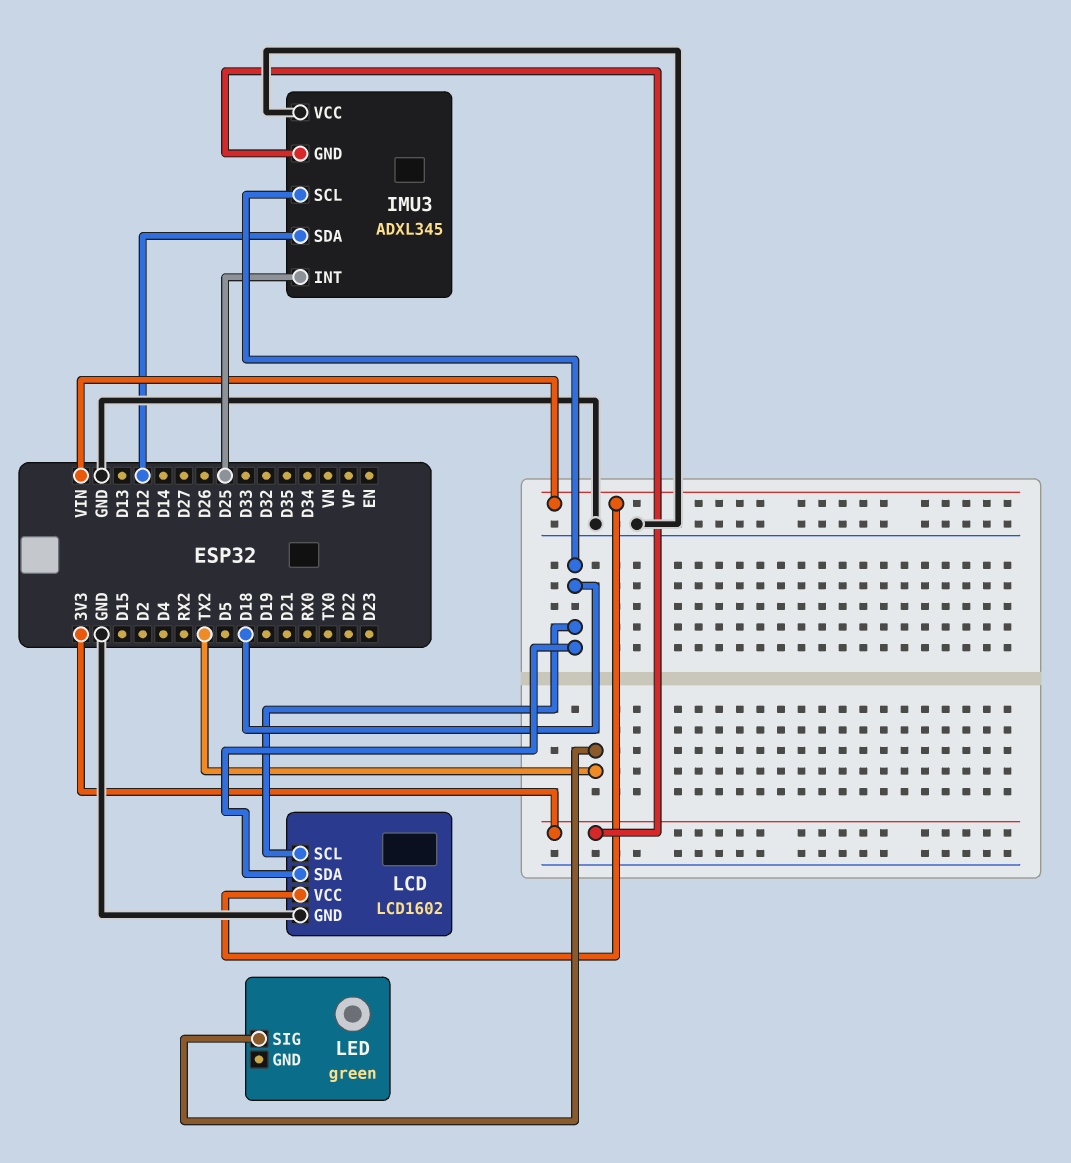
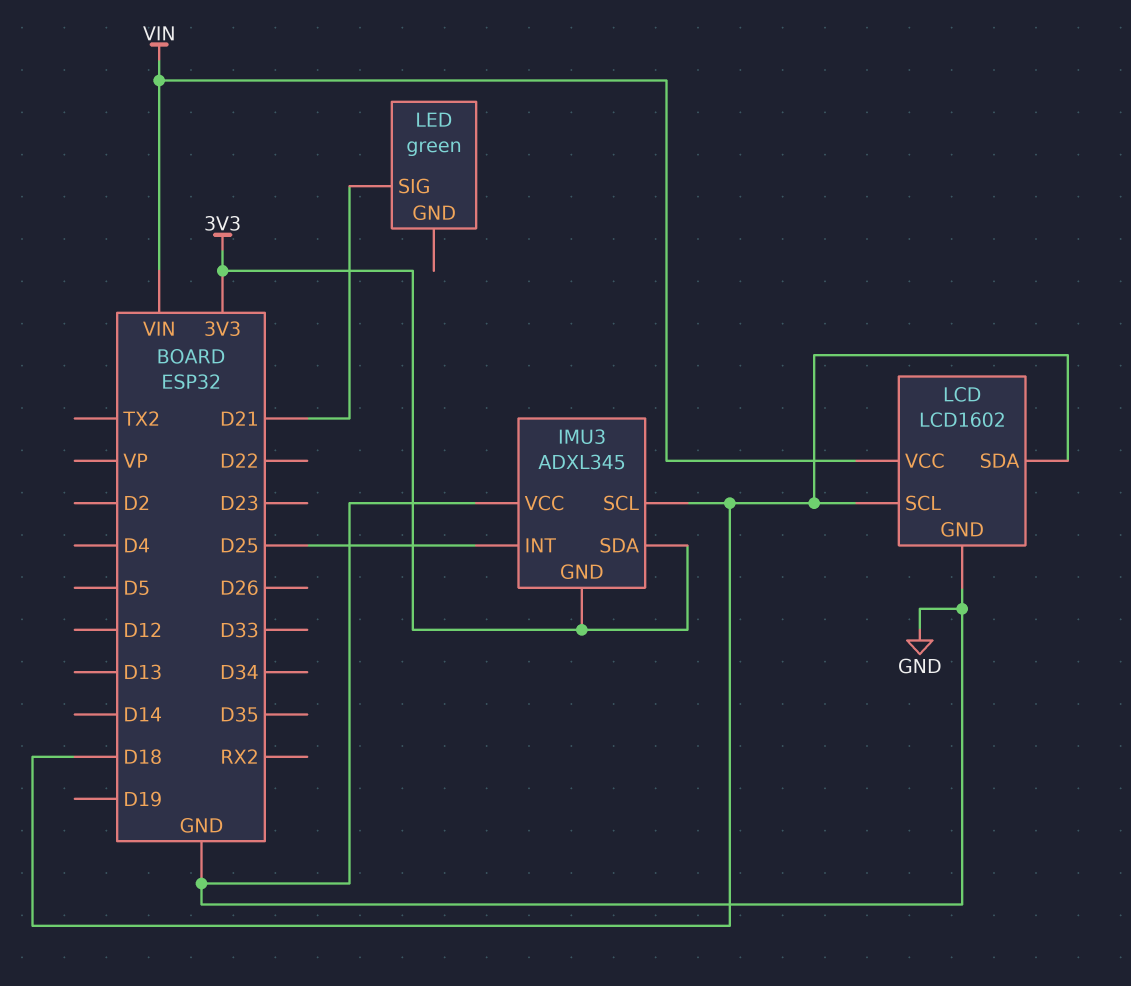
IMU3 pin SDA: D12 -> 3V3
LED pin SIG: TX2 -> D21

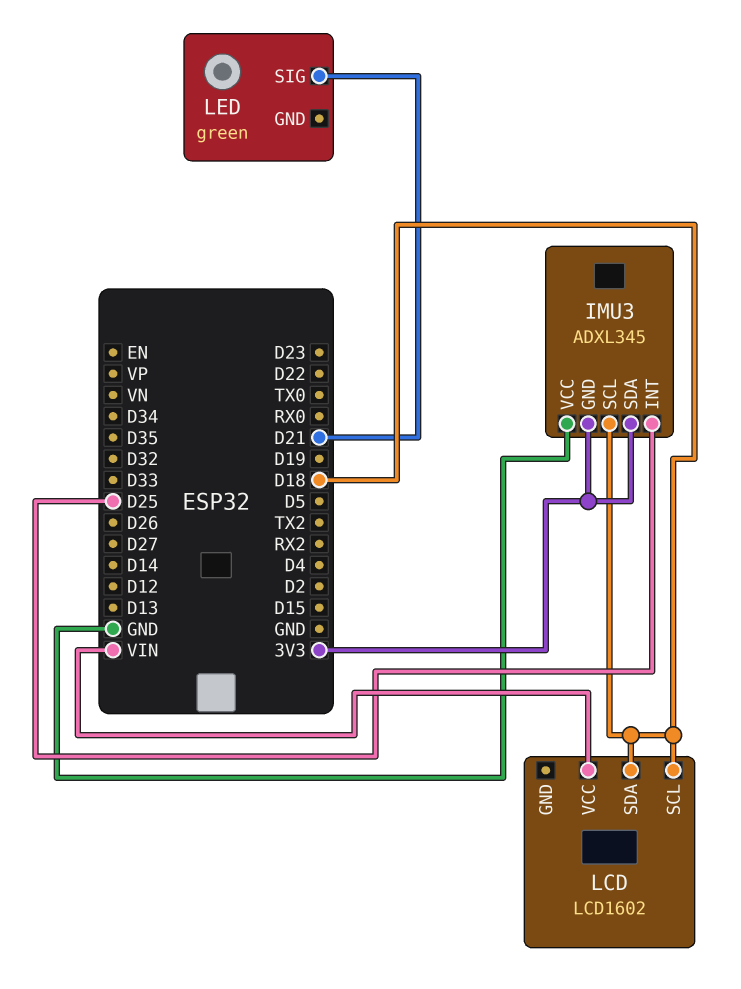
LCD pin GND: GND -> none

